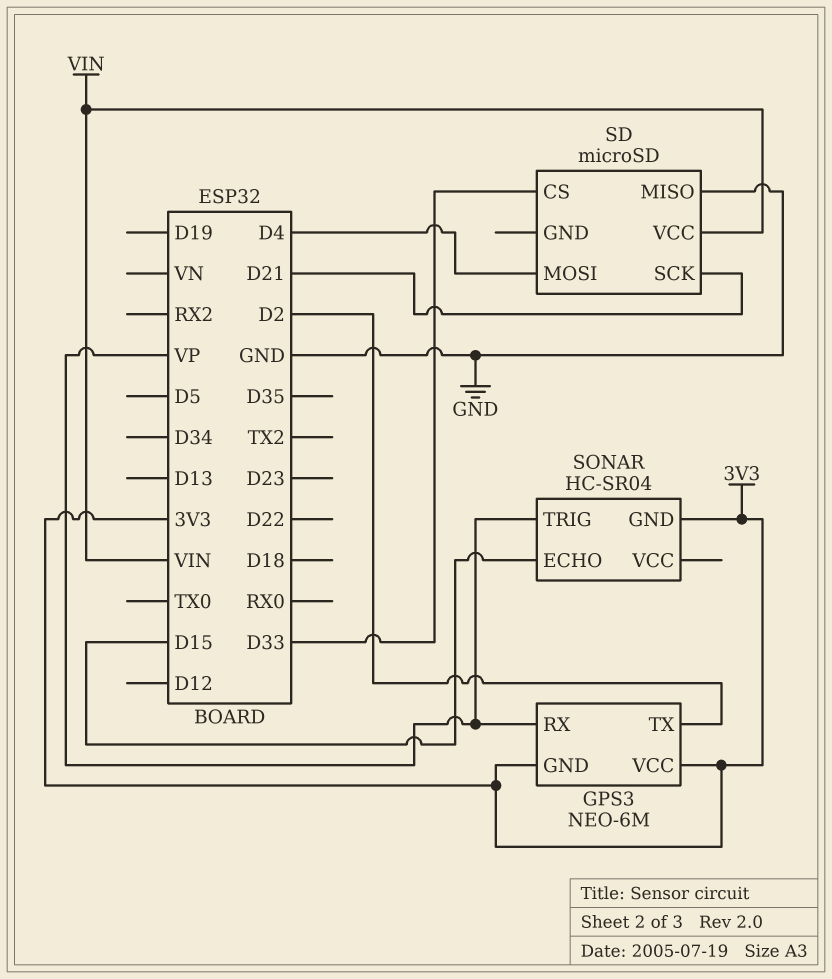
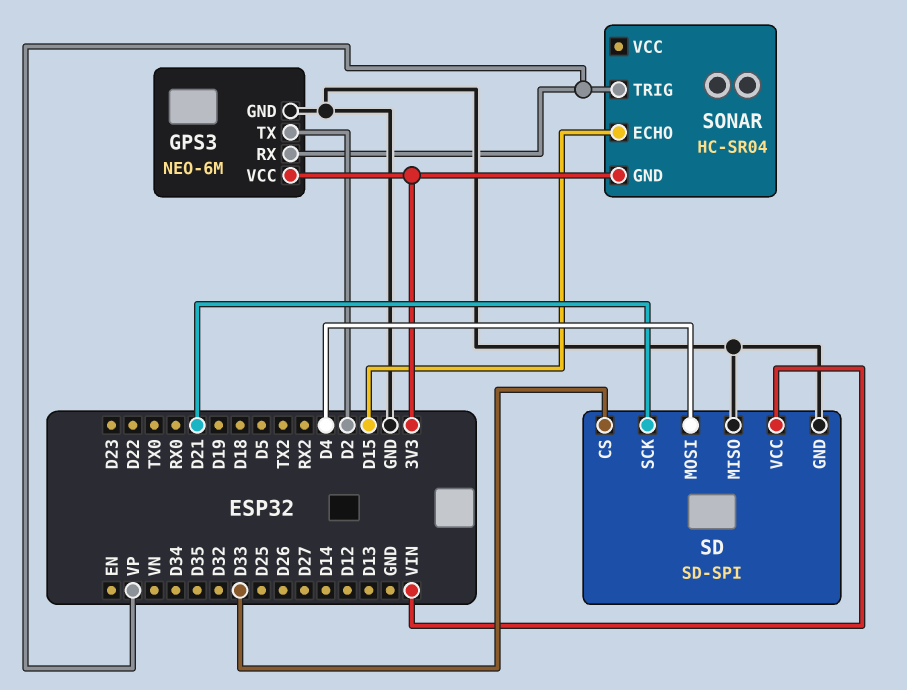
GPS3 pin GND: 3V3 -> GND
SD: microSD -> SD-SPI
SD pin GND: none -> GND

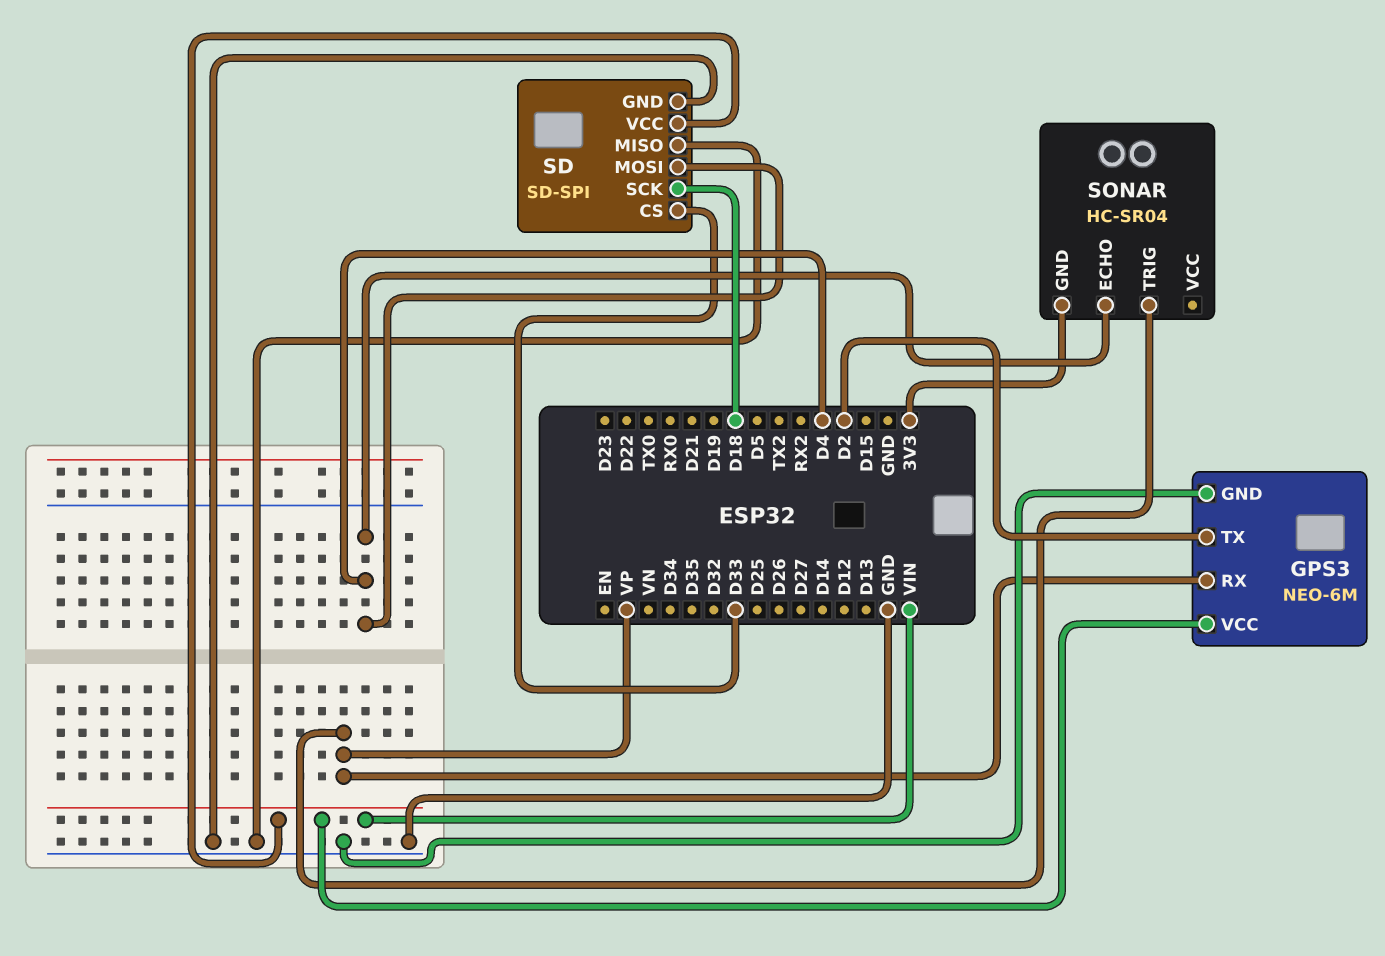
GPS3 pin VCC: 3V3 -> VIN
SD pin SCK: D21 -> D18
SONAR pin ECHO: D15 -> D4

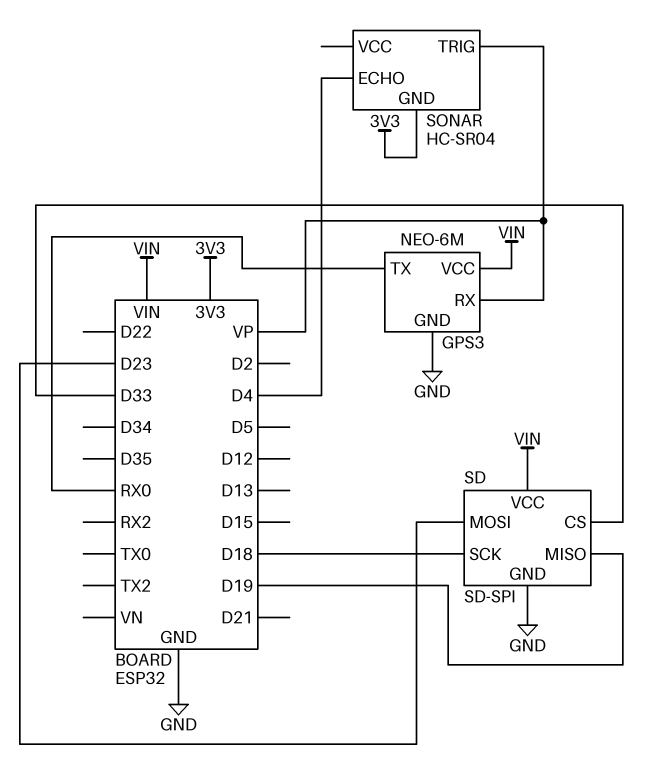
GPS3 pin TX: D2 -> RX0
SD pin MISO: GND -> D19
SD pin MOSI: D4 -> D23

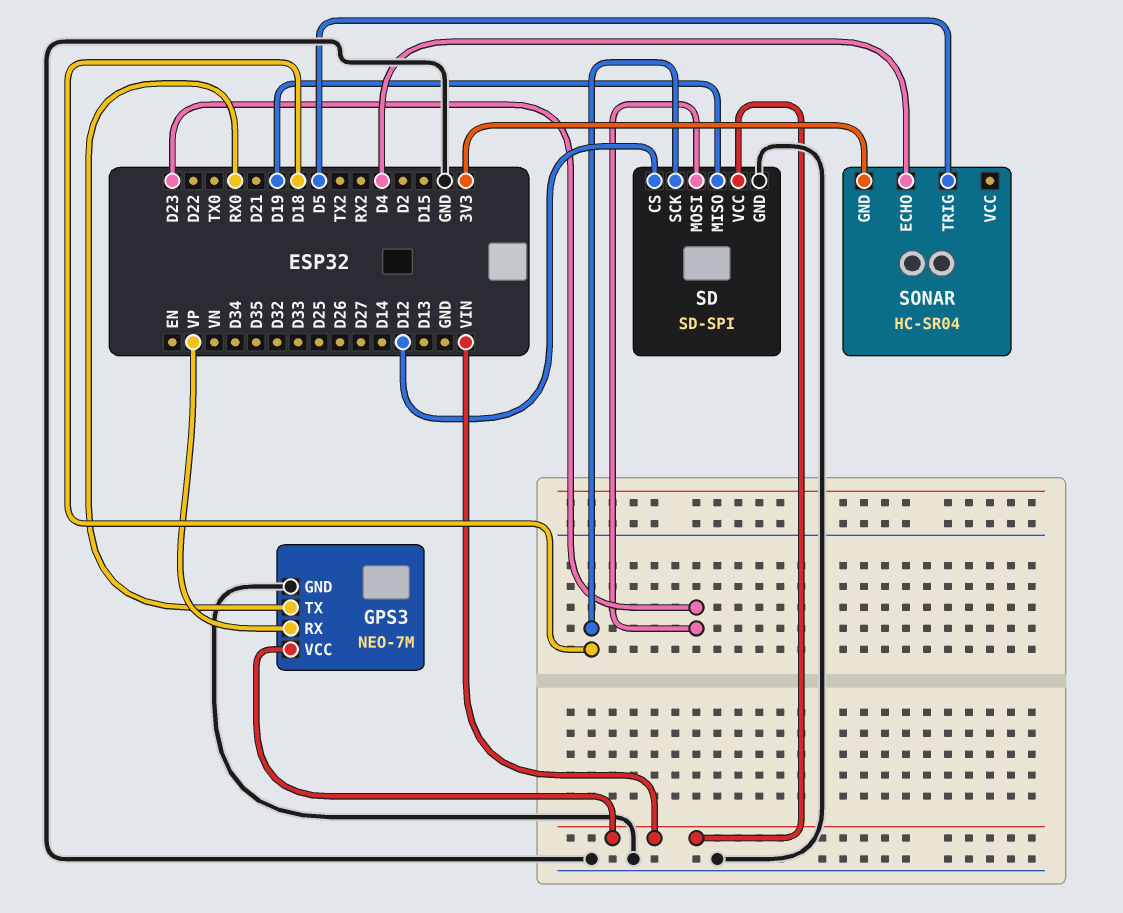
GPS3: NEO-6M -> NEO-7M
SD pin CS: D33 -> D12
SONAR pin TRIG: VP -> D5

